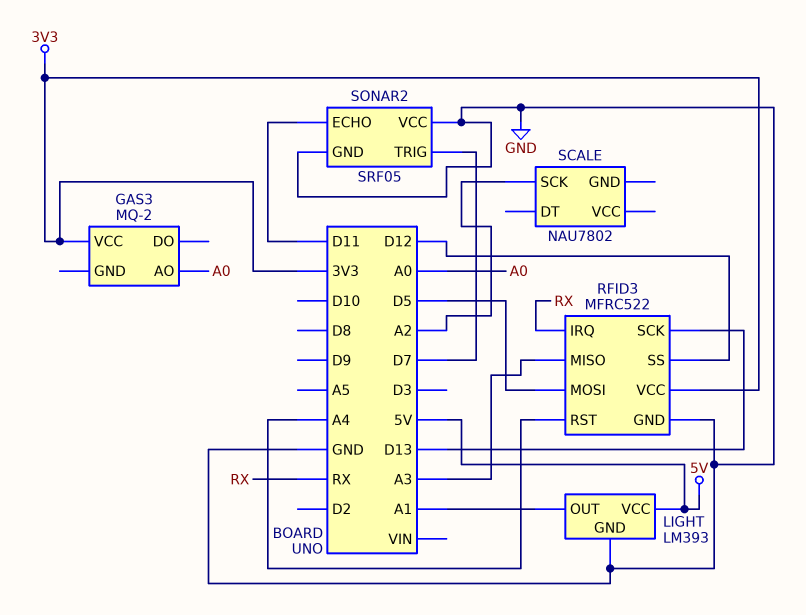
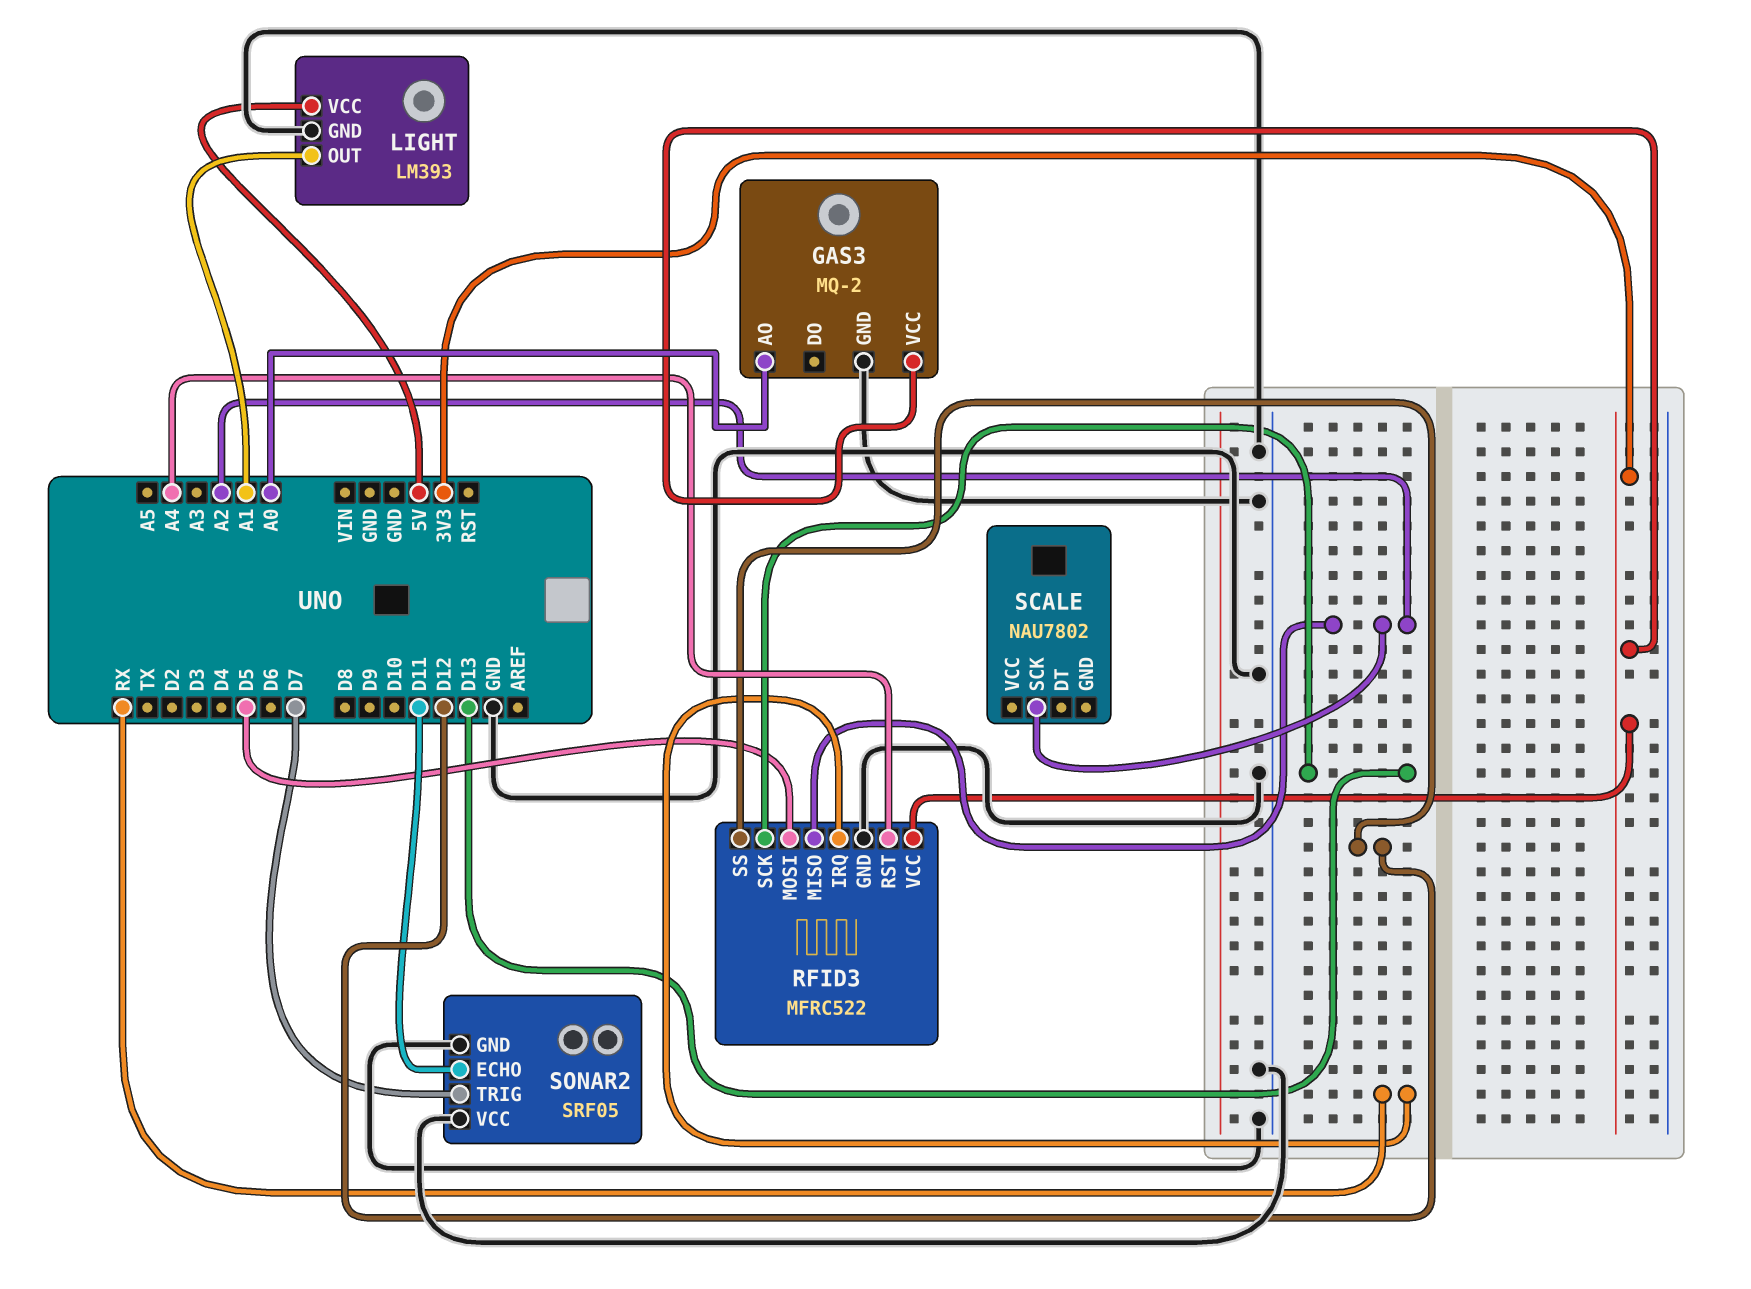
GAS3 pin GND: none -> GND
RFID3 pin MISO: A3 -> A2

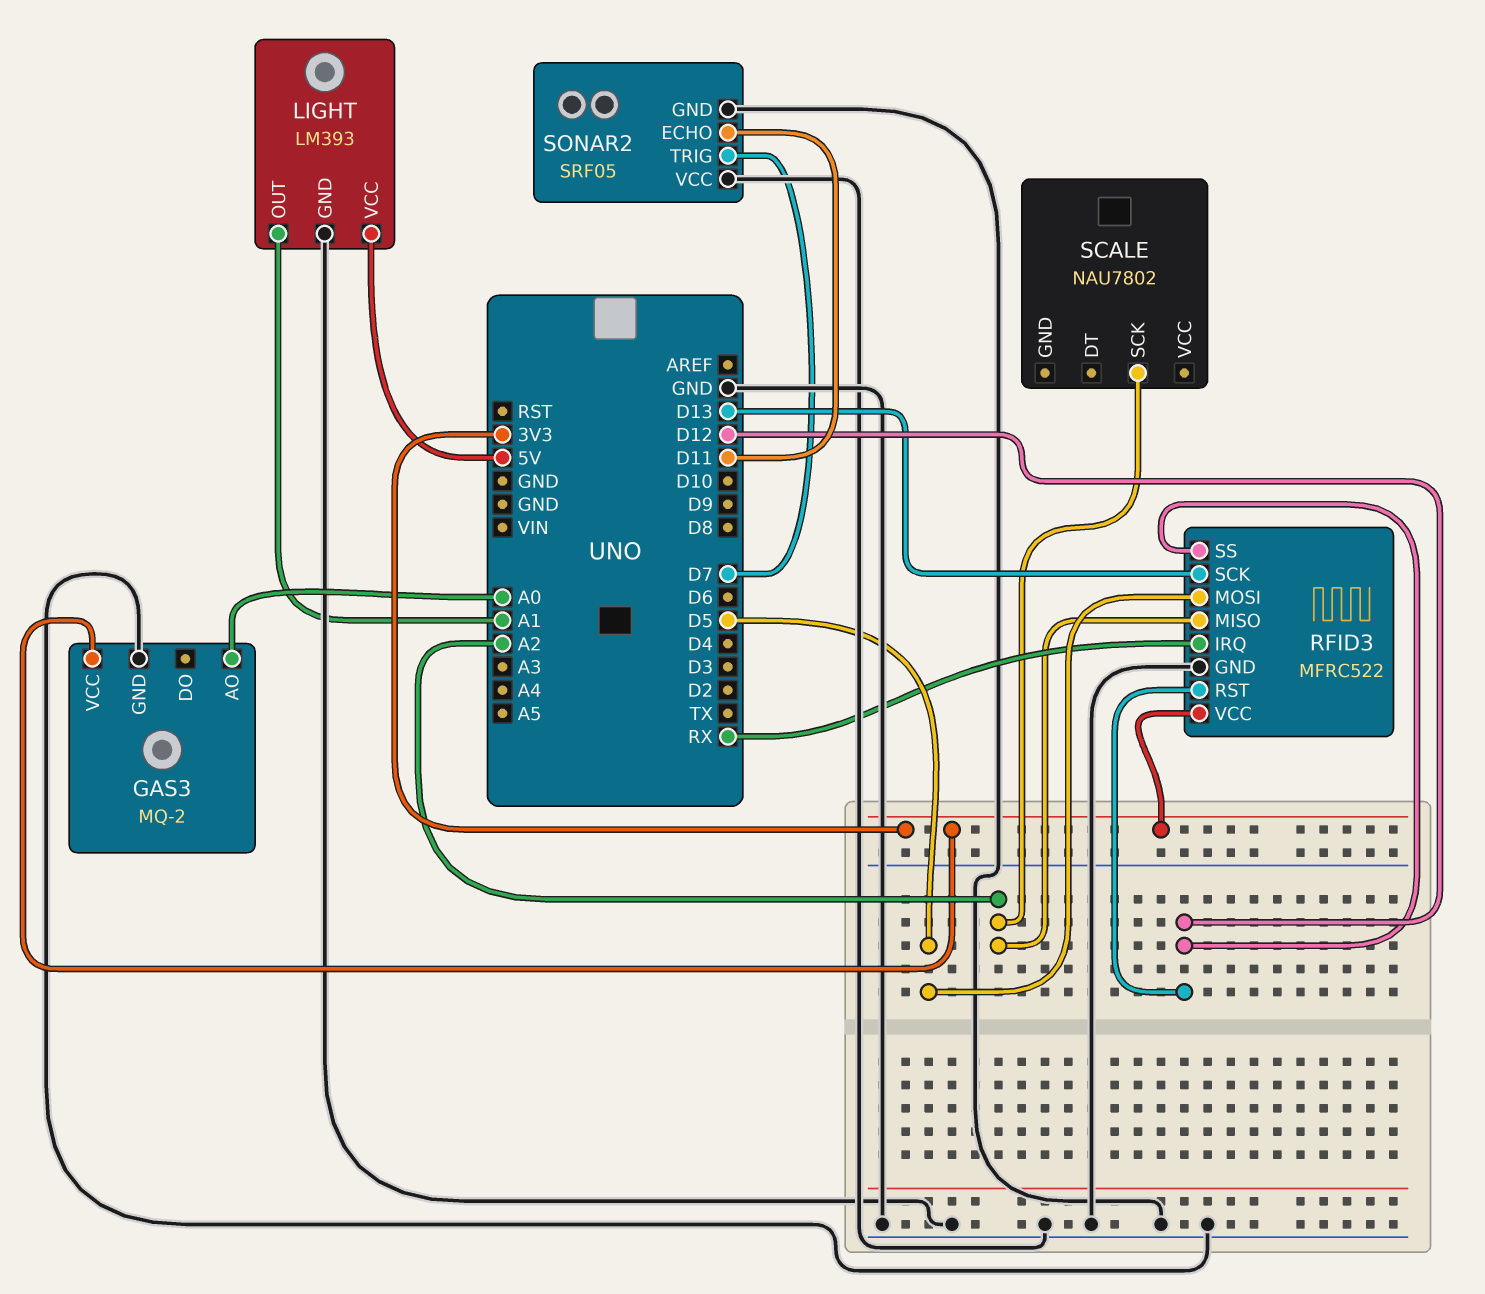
RFID3 pin RST: A4 -> D12

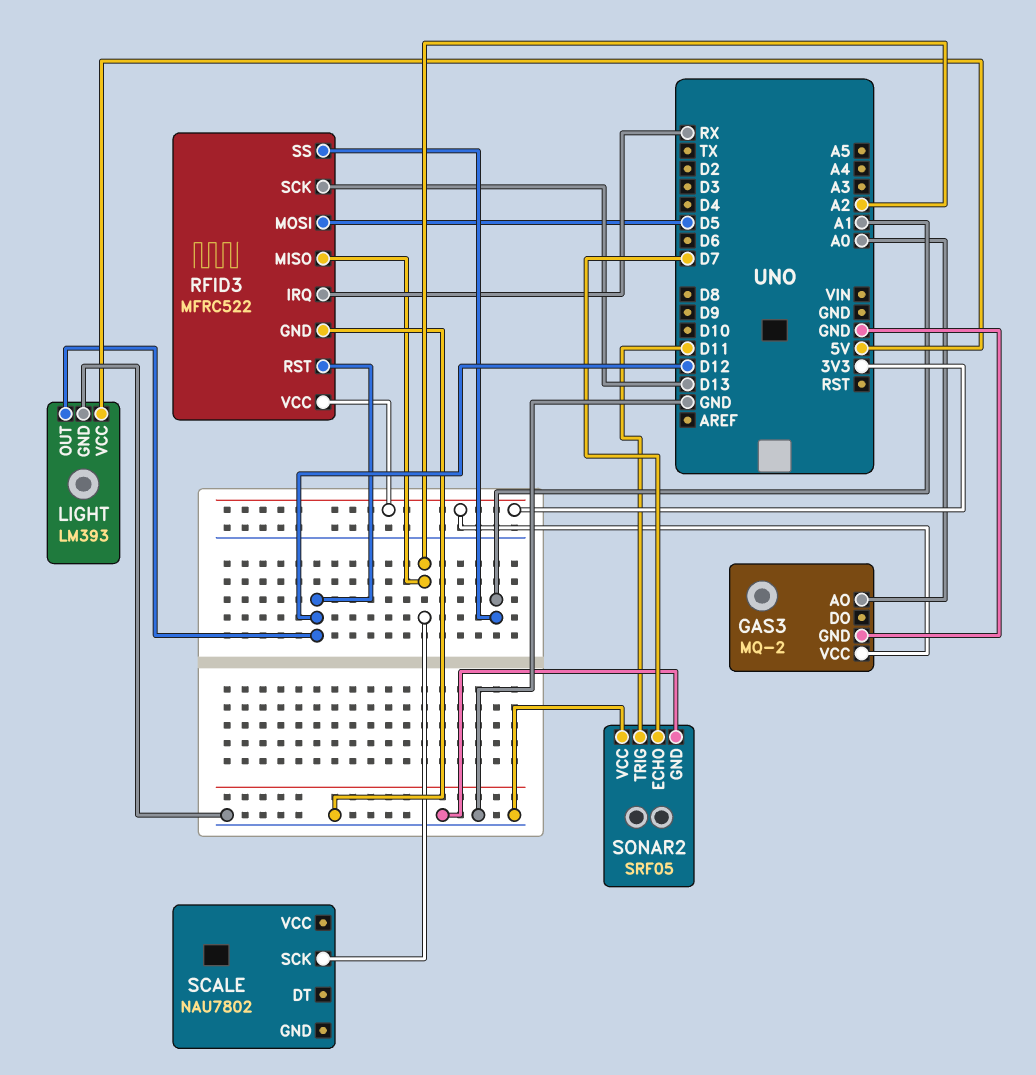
LIGHT pin OUT: A1 -> D12
RFID3 pin SS: D12 -> A1
SONAR2 pin ECHO: D11 -> D7
SONAR2 pin TRIG: D7 -> D11

